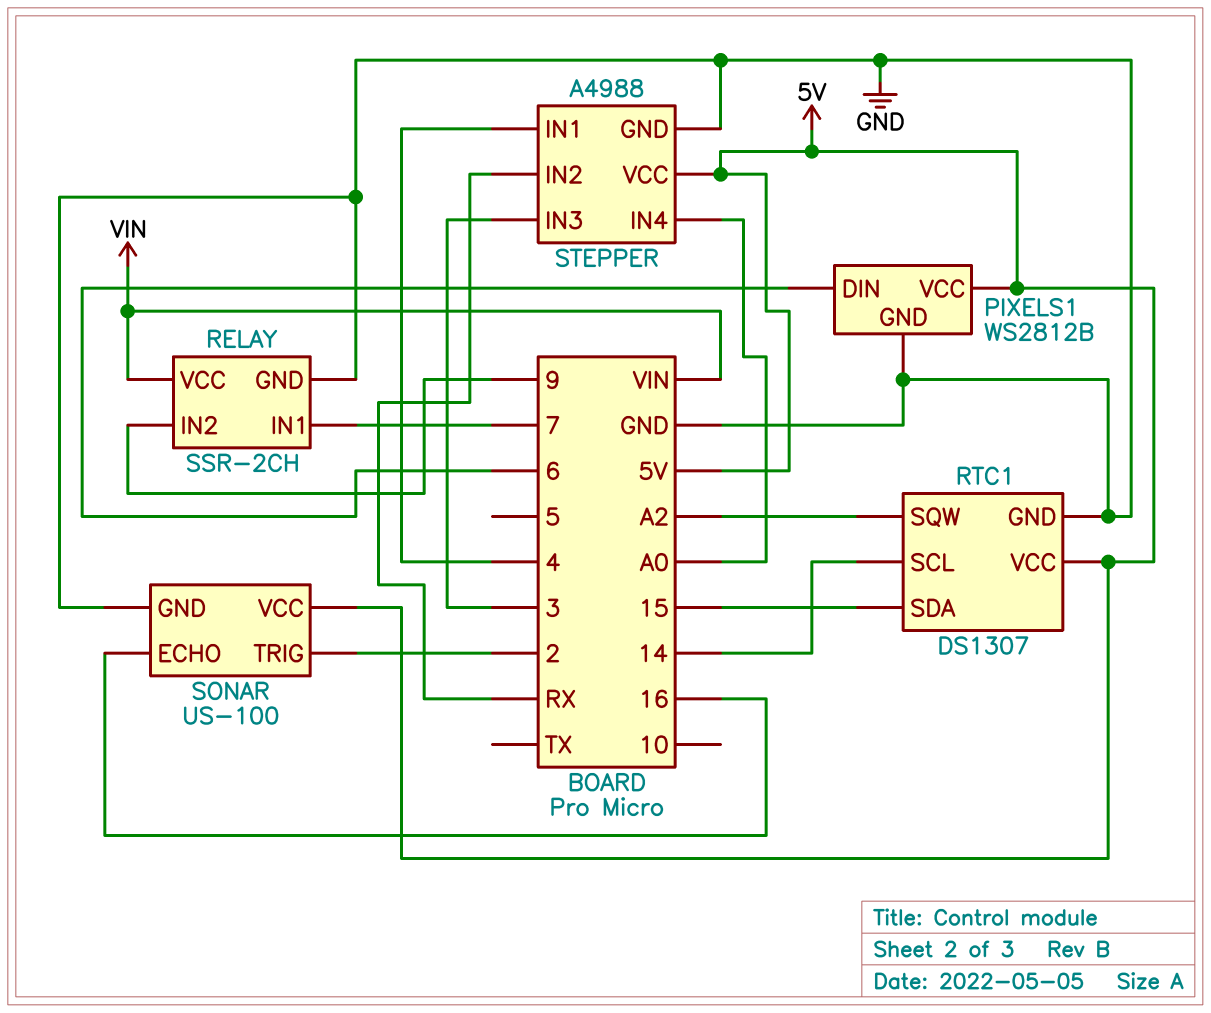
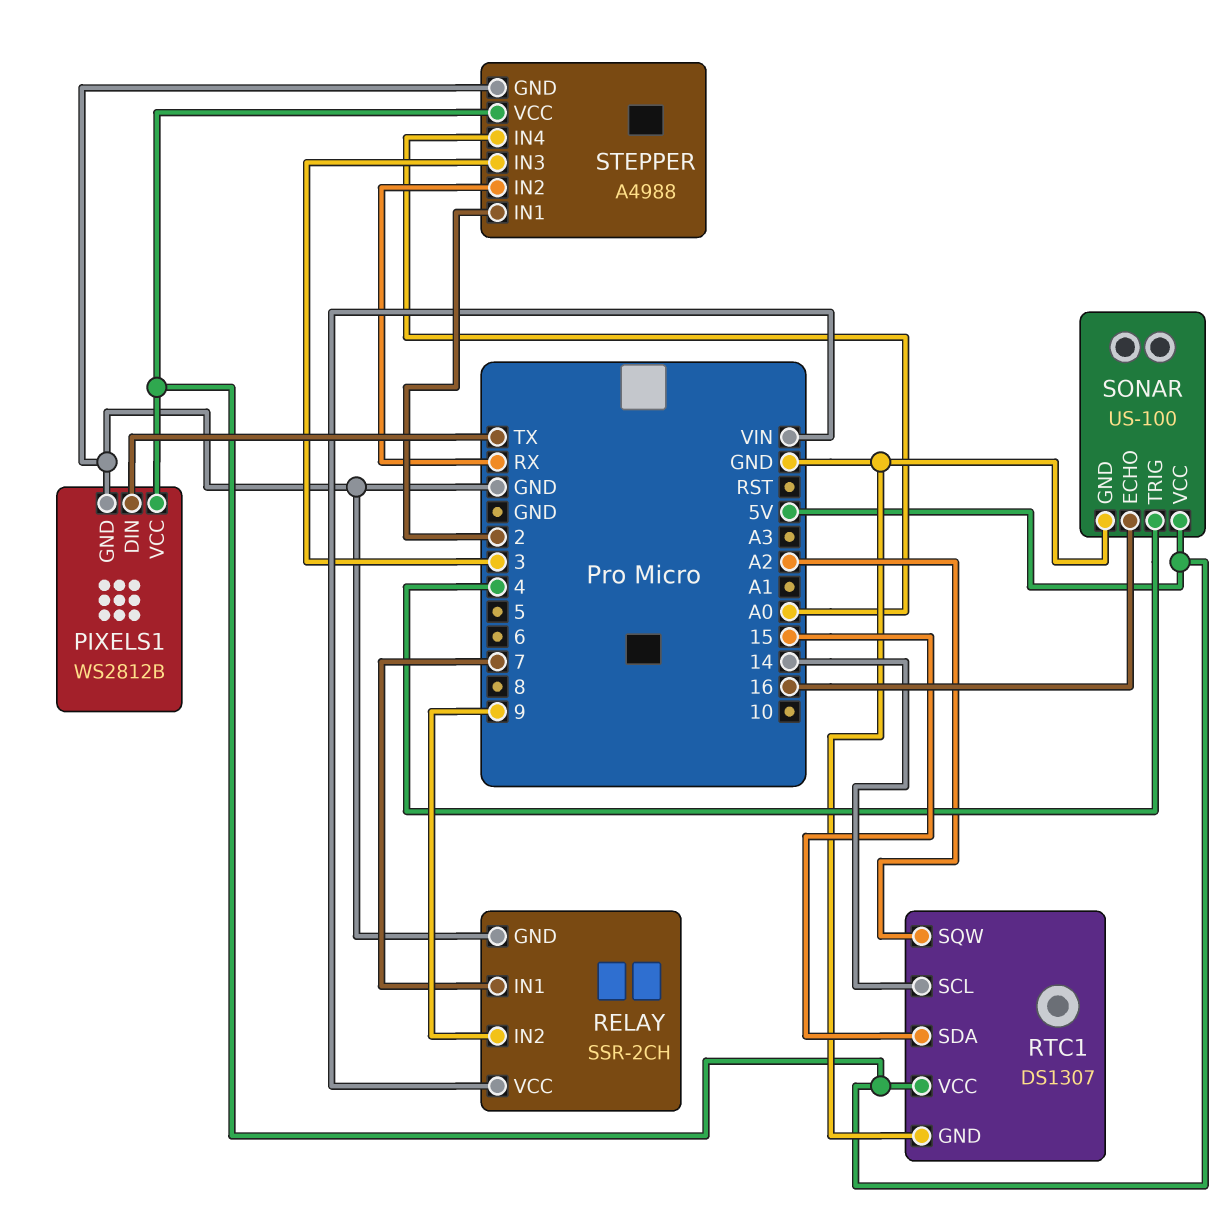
PIXELS1 pin DIN: 6 -> TX
SONAR pin TRIG: 2 -> 4
STEPPER pin IN1: 4 -> 2

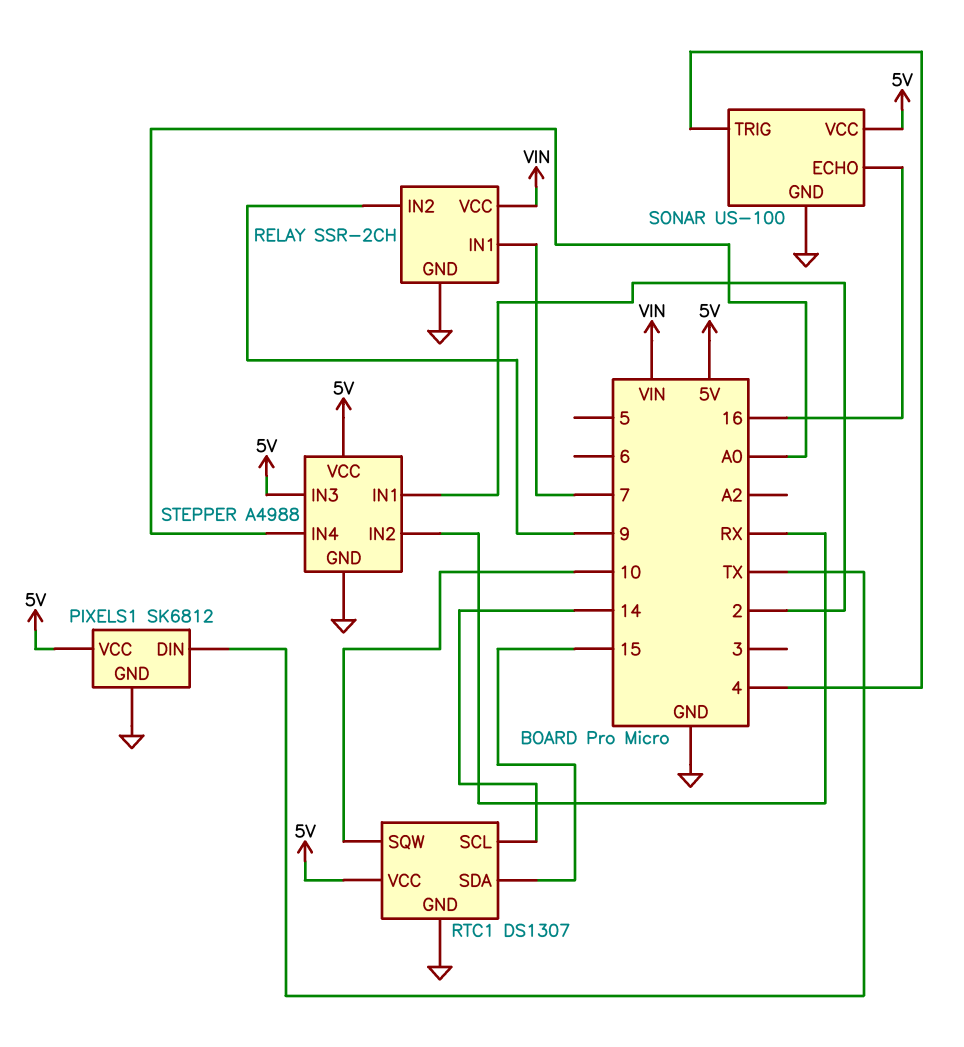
PIXELS1: WS2812B -> SK6812
RTC1 pin SQW: A2 -> 10
STEPPER pin IN3: 3 -> 5V

